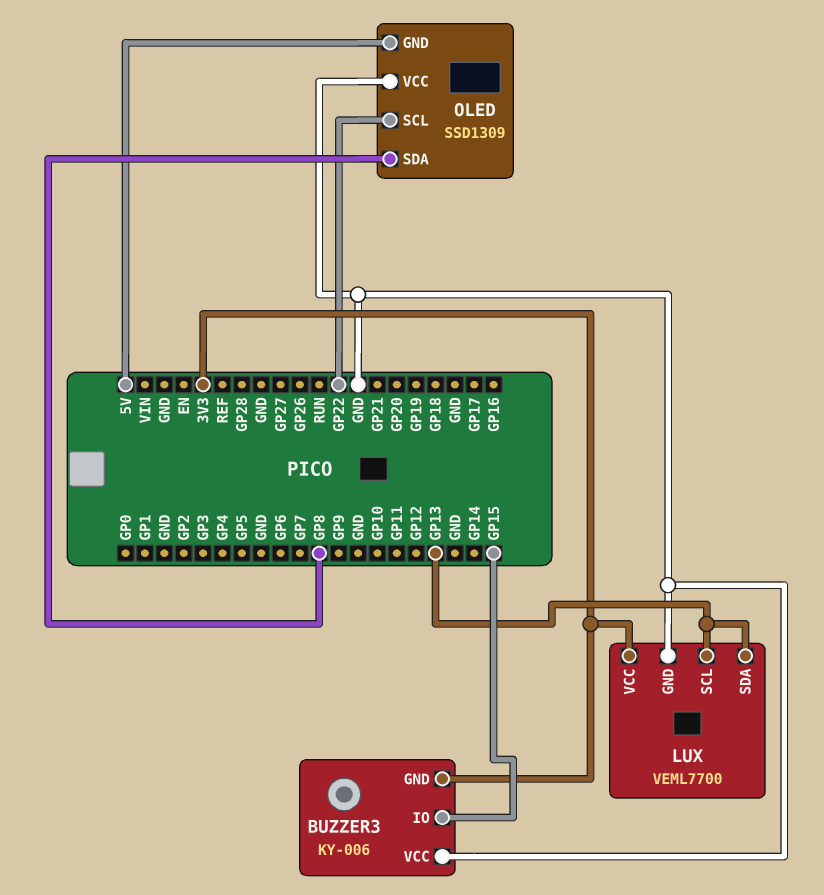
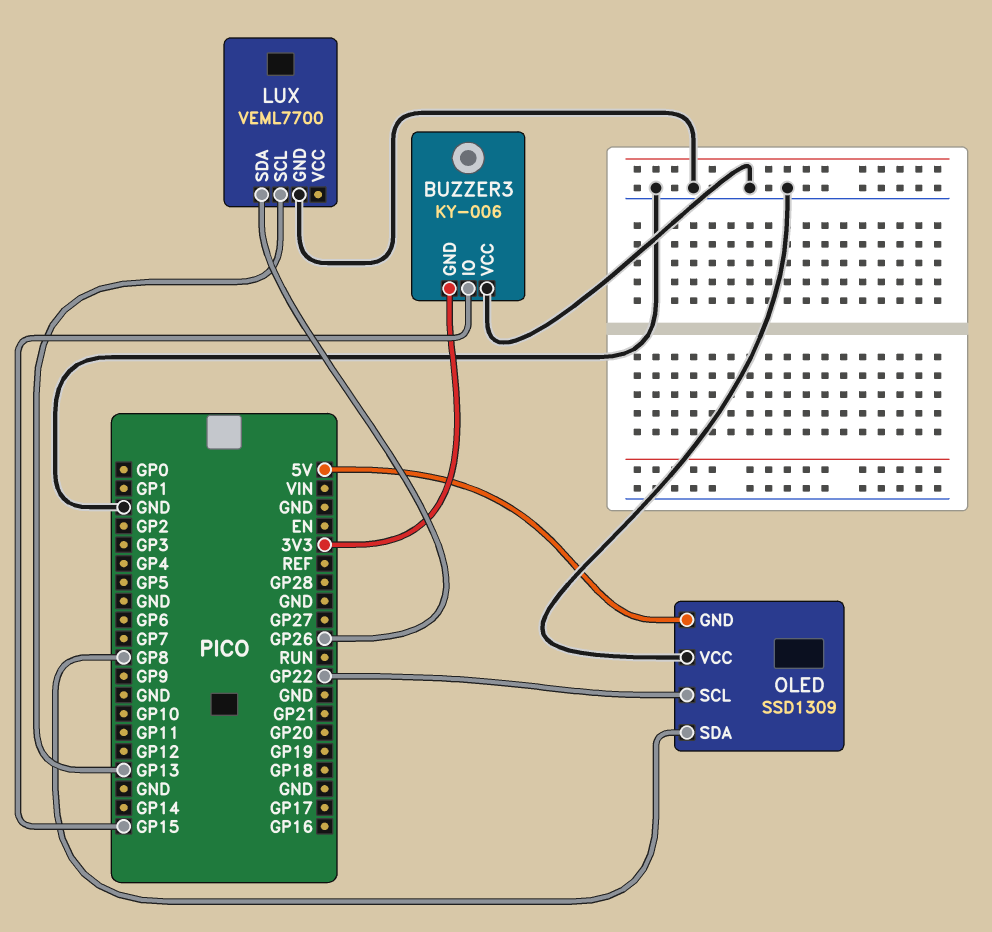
LUX pin SDA: GP13 -> GP26
LUX pin VCC: 3V3 -> none

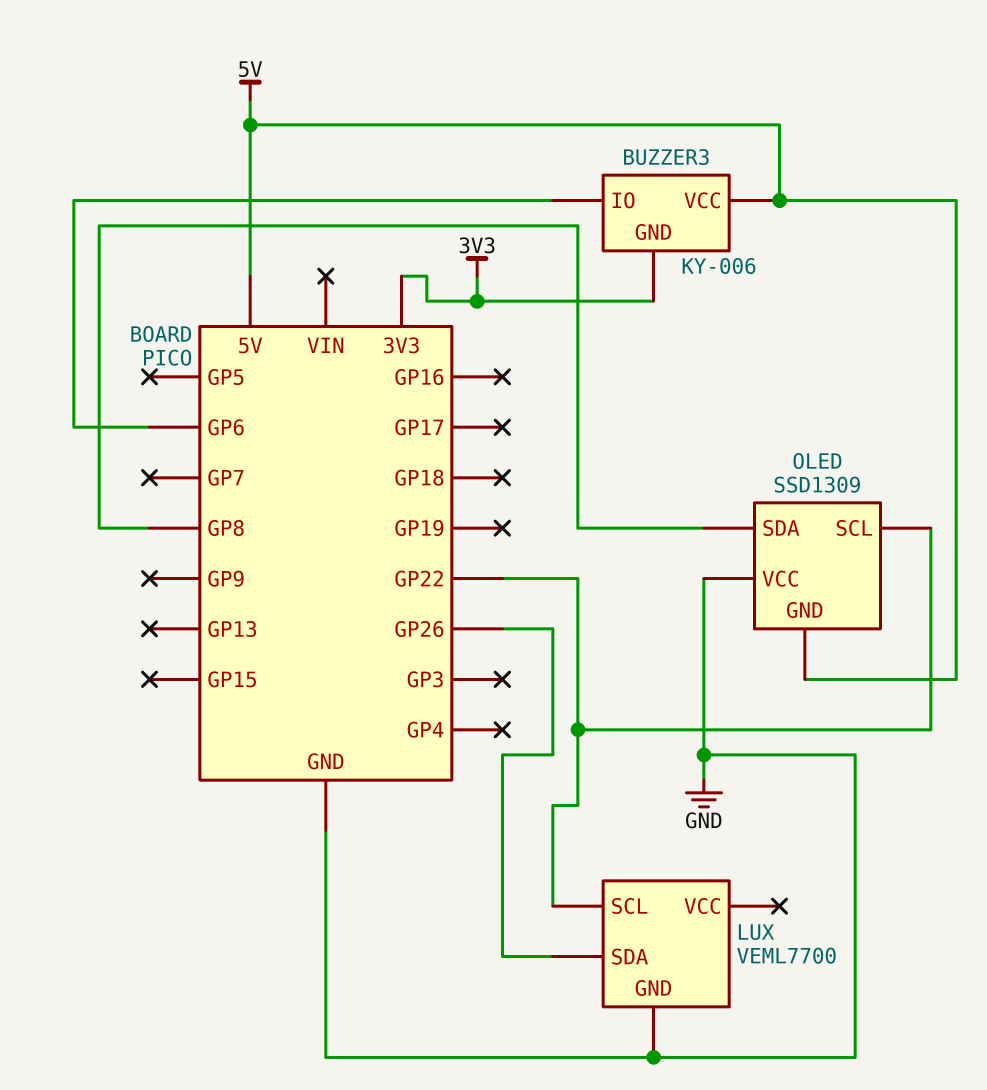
BUZZER3 pin IO: GP15 -> GP6
BUZZER3 pin VCC: GND -> 5V
LUX pin SCL: GP13 -> GP22

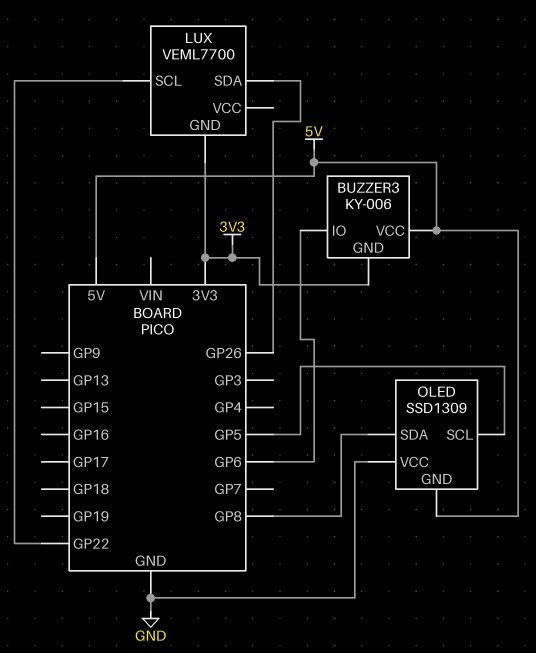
LUX pin GND: GND -> 3V3
OLED pin SCL: GP22 -> GP5

